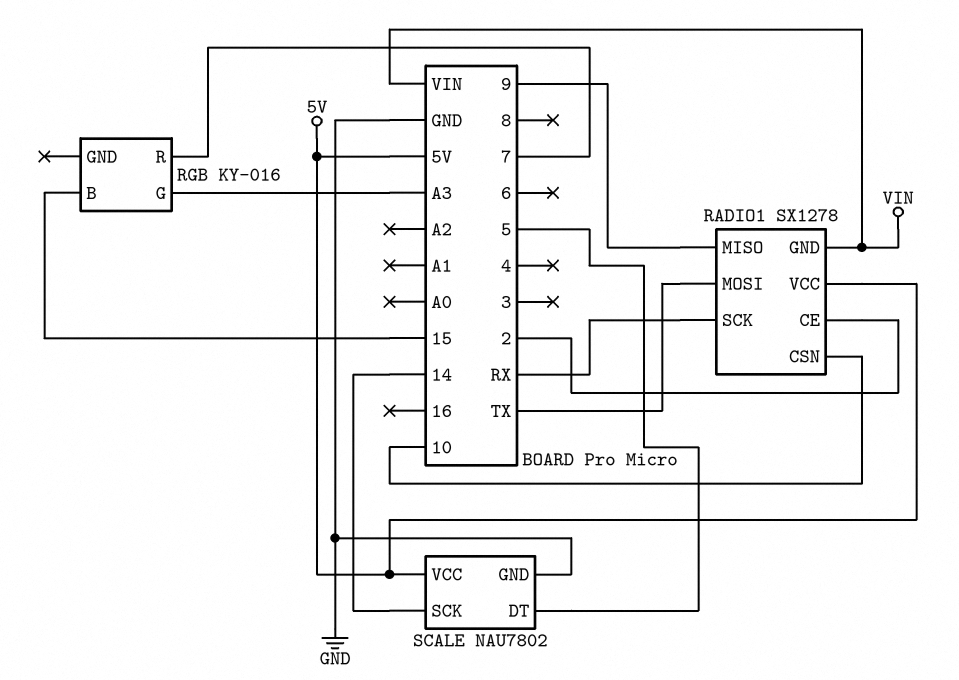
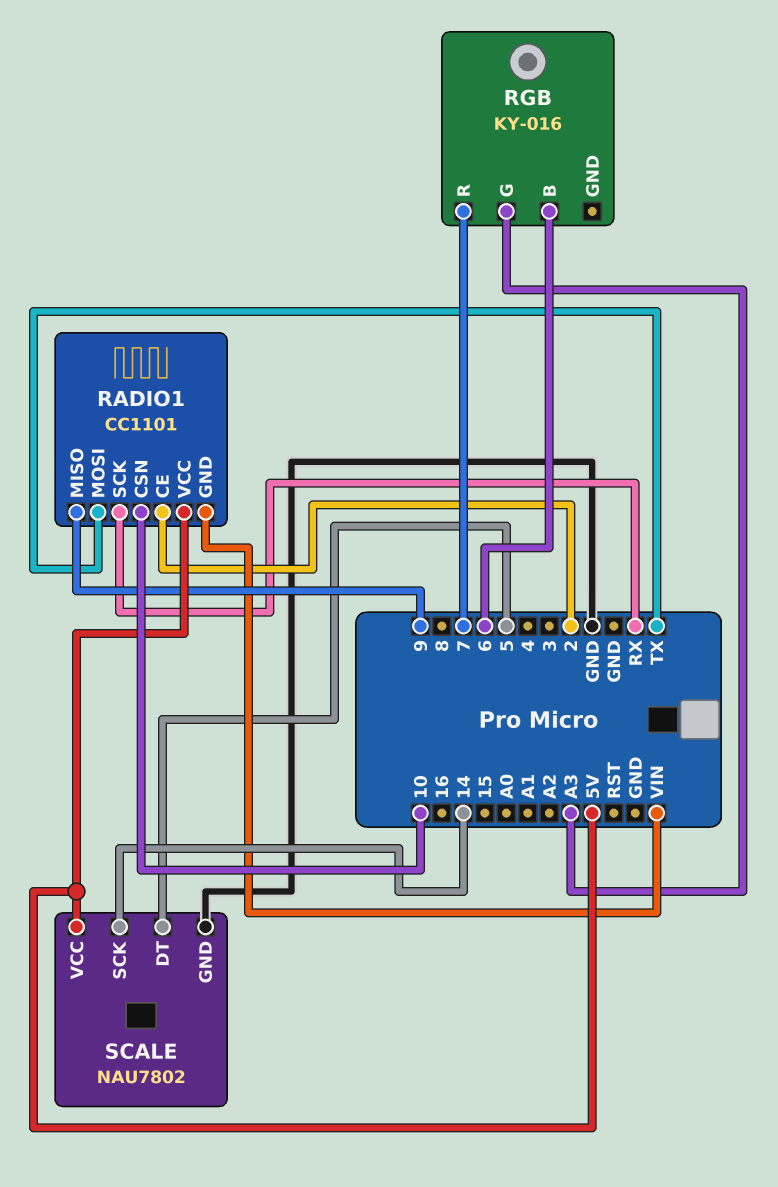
RADIO1: SX1278 -> CC1101
RGB pin B: 15 -> 6

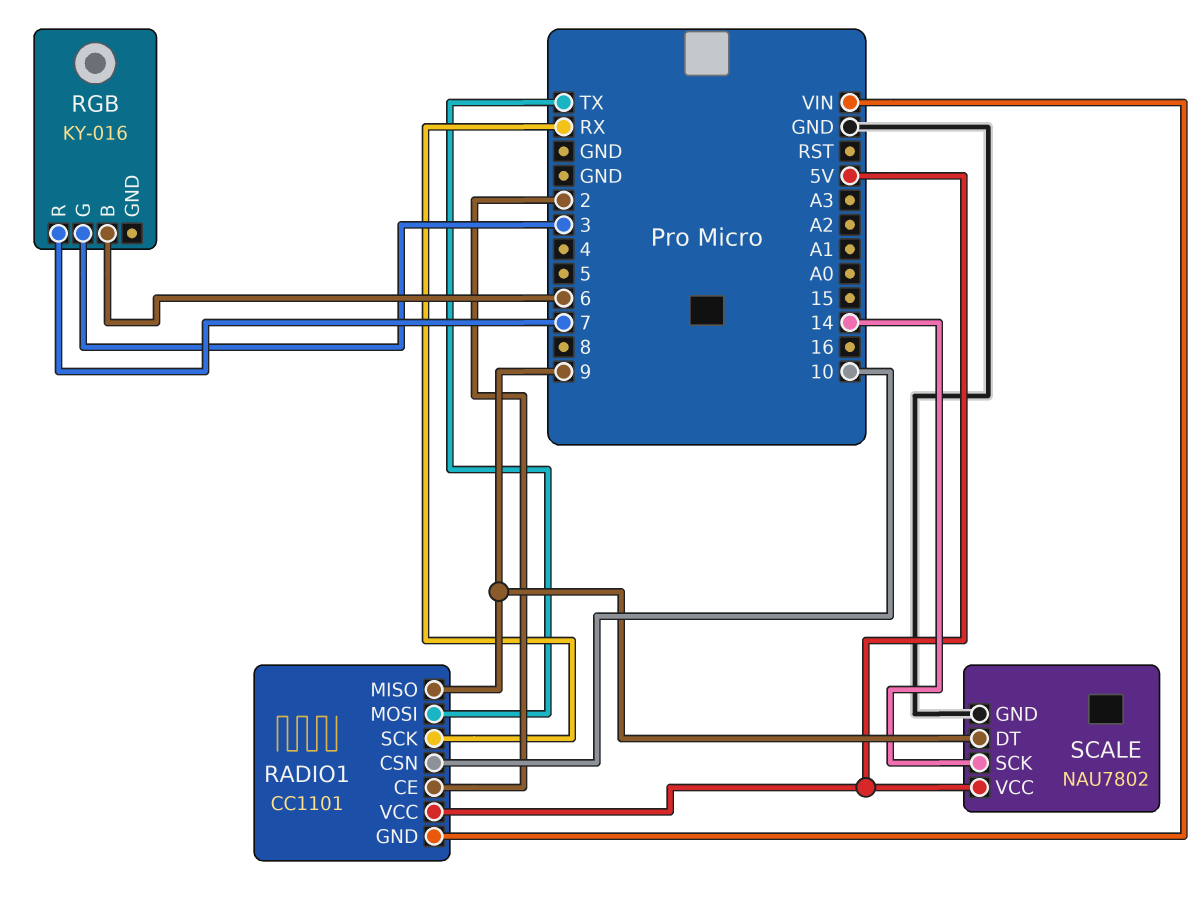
RGB pin G: A3 -> 3
SCALE pin DT: 5 -> 9

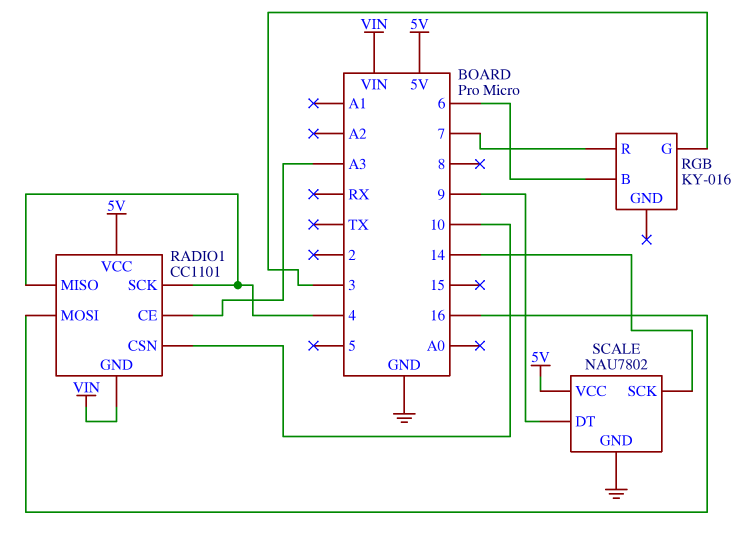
RADIO1 pin CE: 2 -> A3
RADIO1 pin MISO: 9 -> 4
RADIO1 pin MOSI: TX -> 16
RADIO1 pin SCK: RX -> 4

